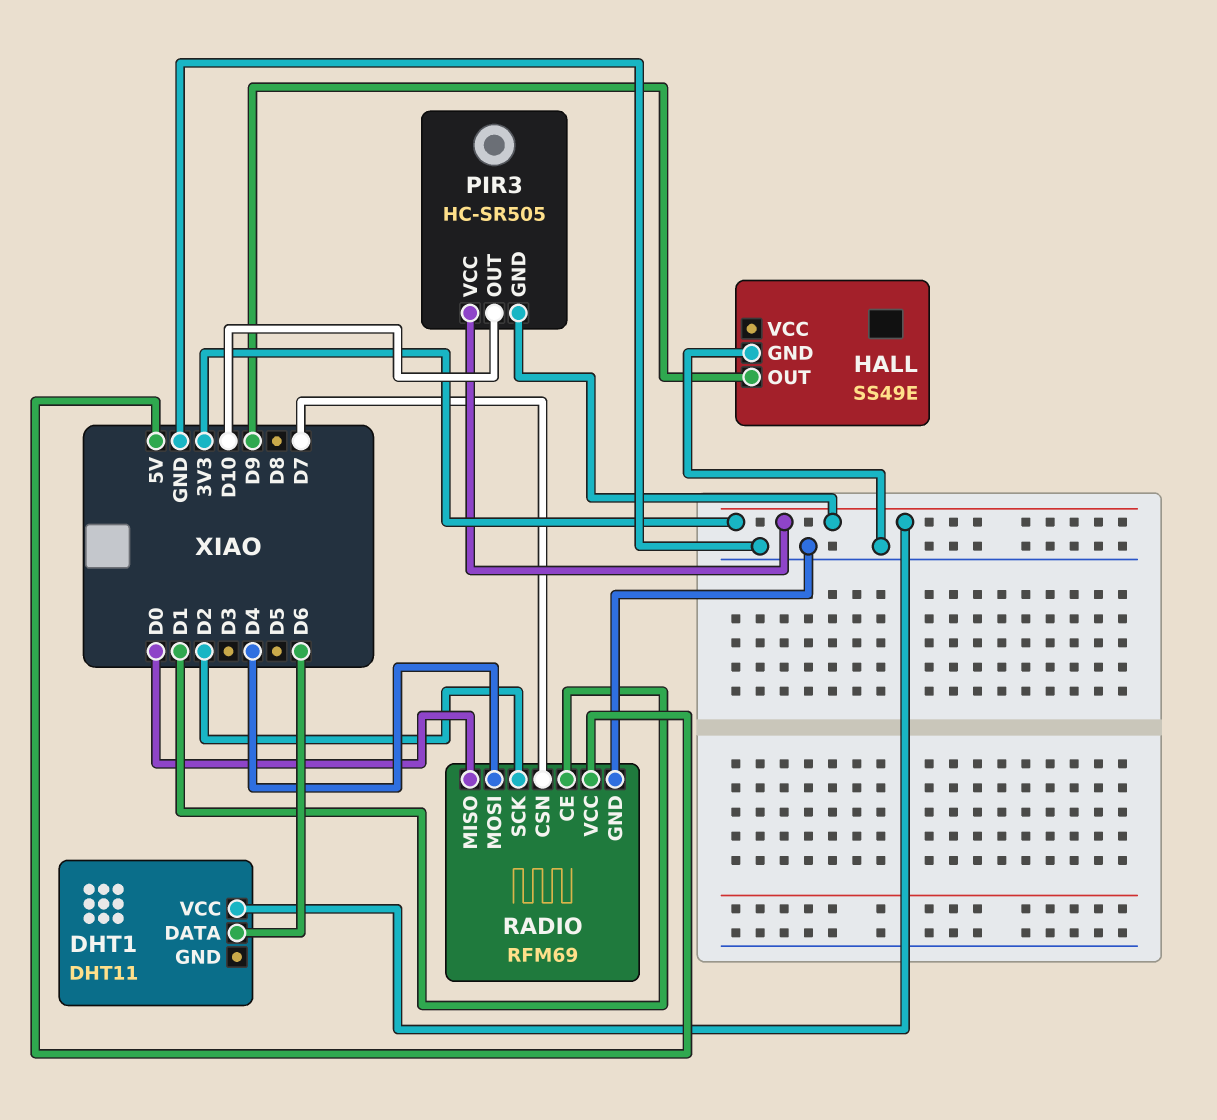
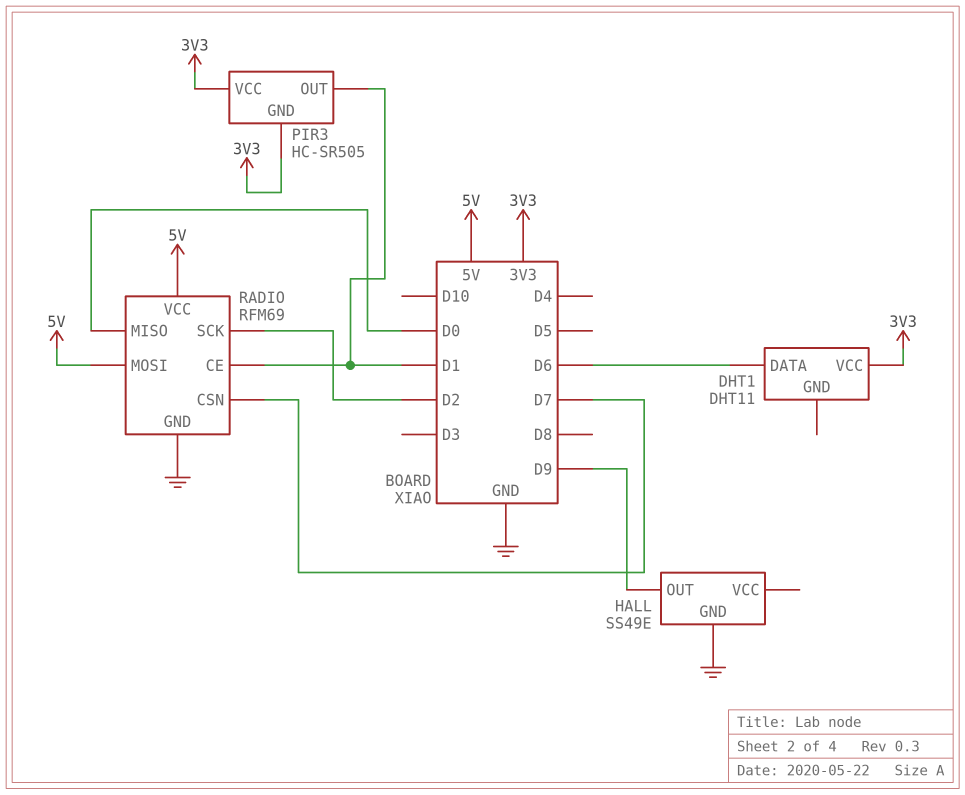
PIR3 pin OUT: D10 -> D1
RADIO pin MOSI: D4 -> 5V

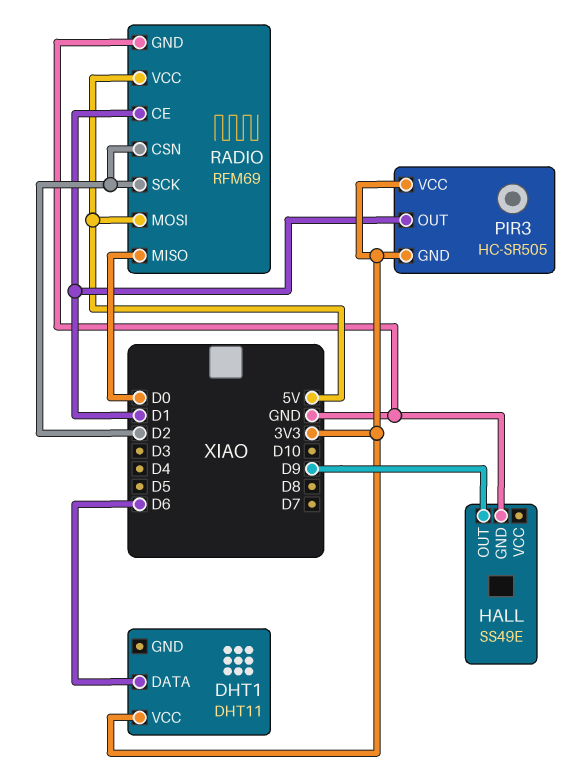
RADIO pin CSN: D7 -> D2

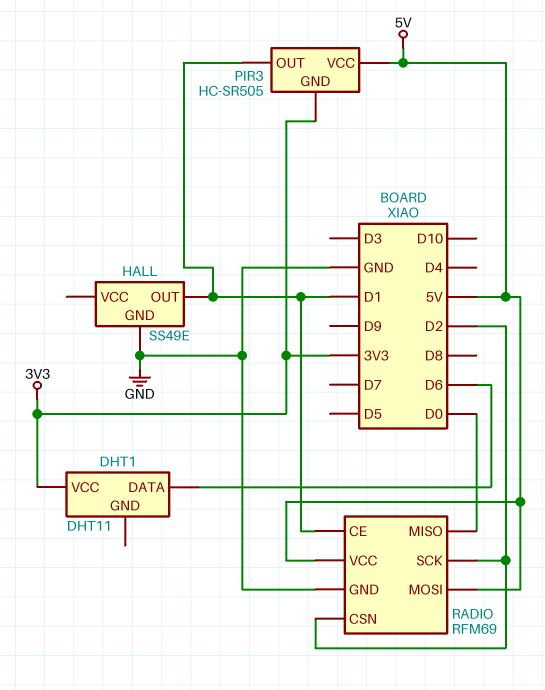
HALL pin OUT: D9 -> D1
PIR3 pin VCC: 3V3 -> 5V

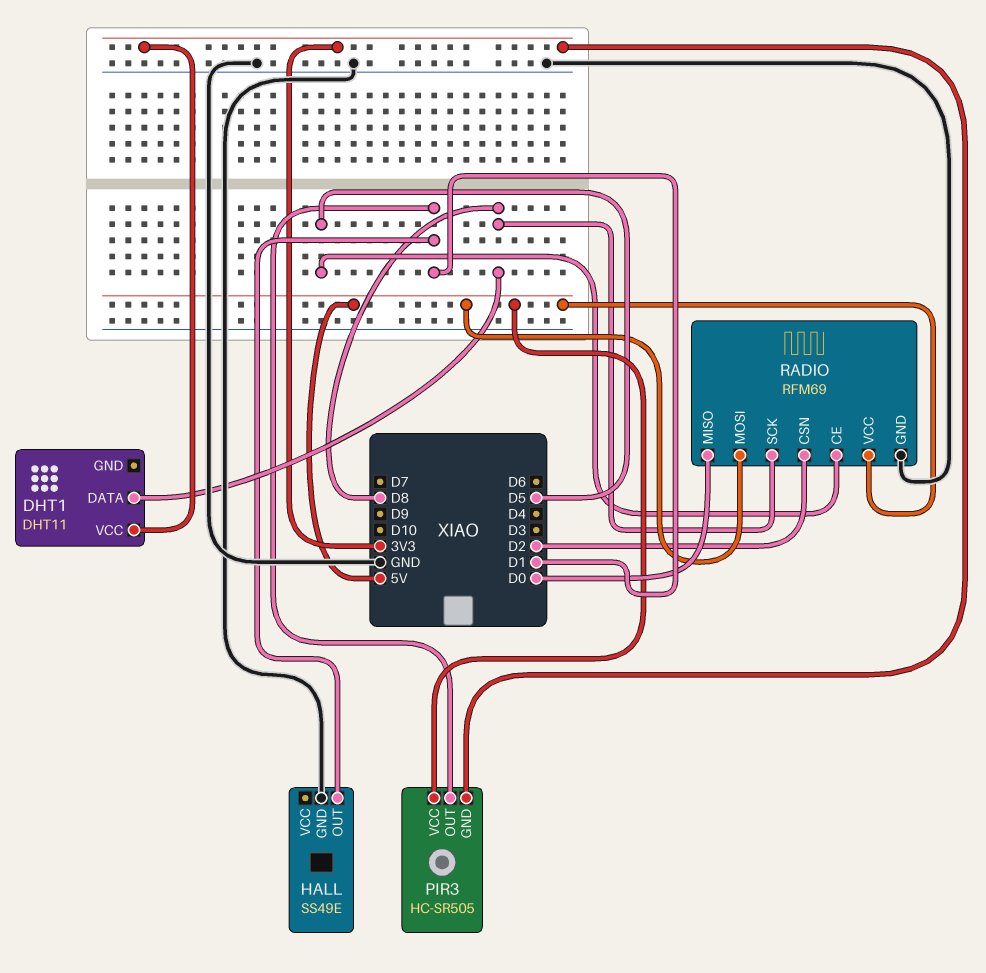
DHT1 pin DATA: D6 -> D8
RADIO pin CE: D1 -> D5
RADIO pin SCK: D2 -> D8

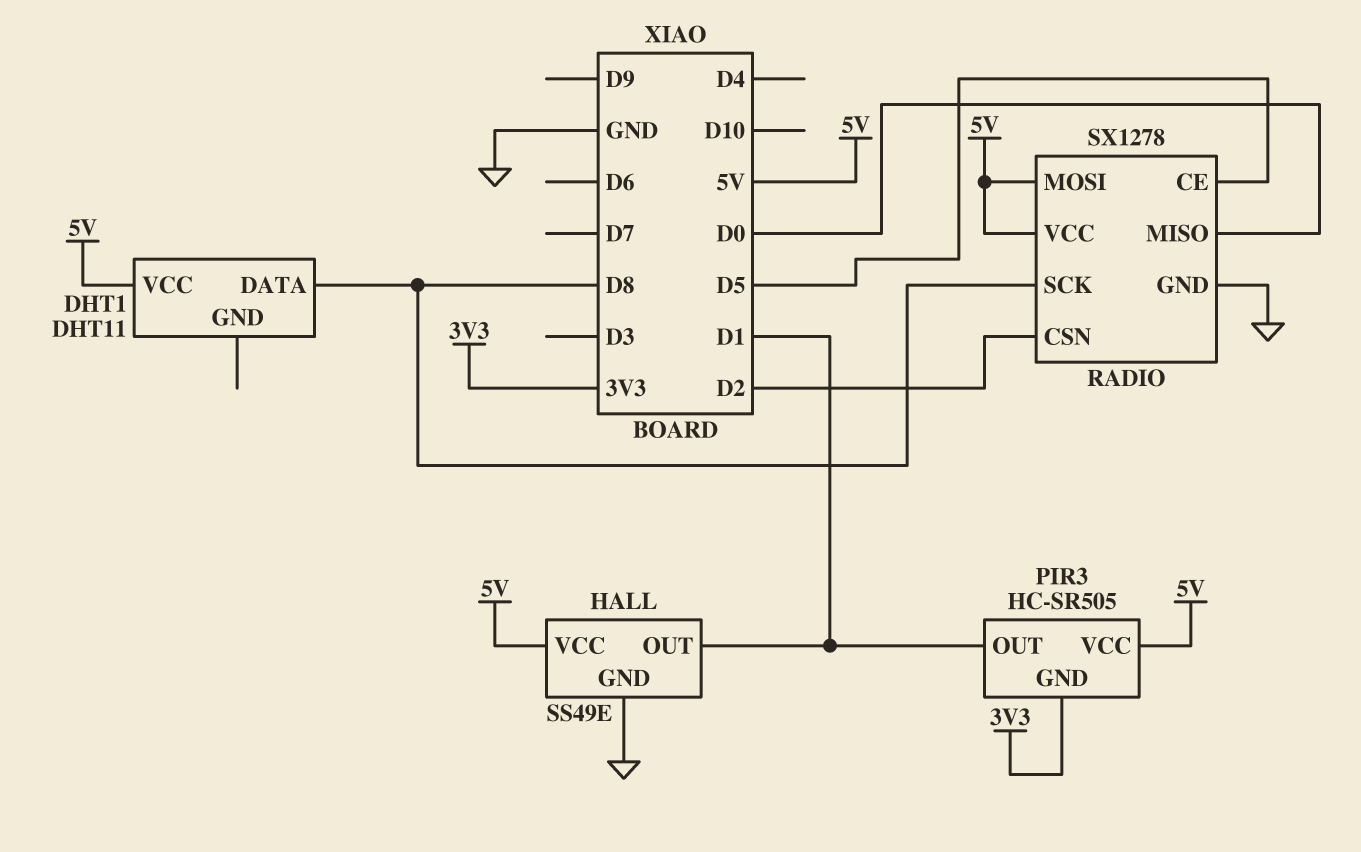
DHT1 pin VCC: 3V3 -> 5V
HALL pin VCC: none -> 5V
RADIO: RFM69 -> SX1278

